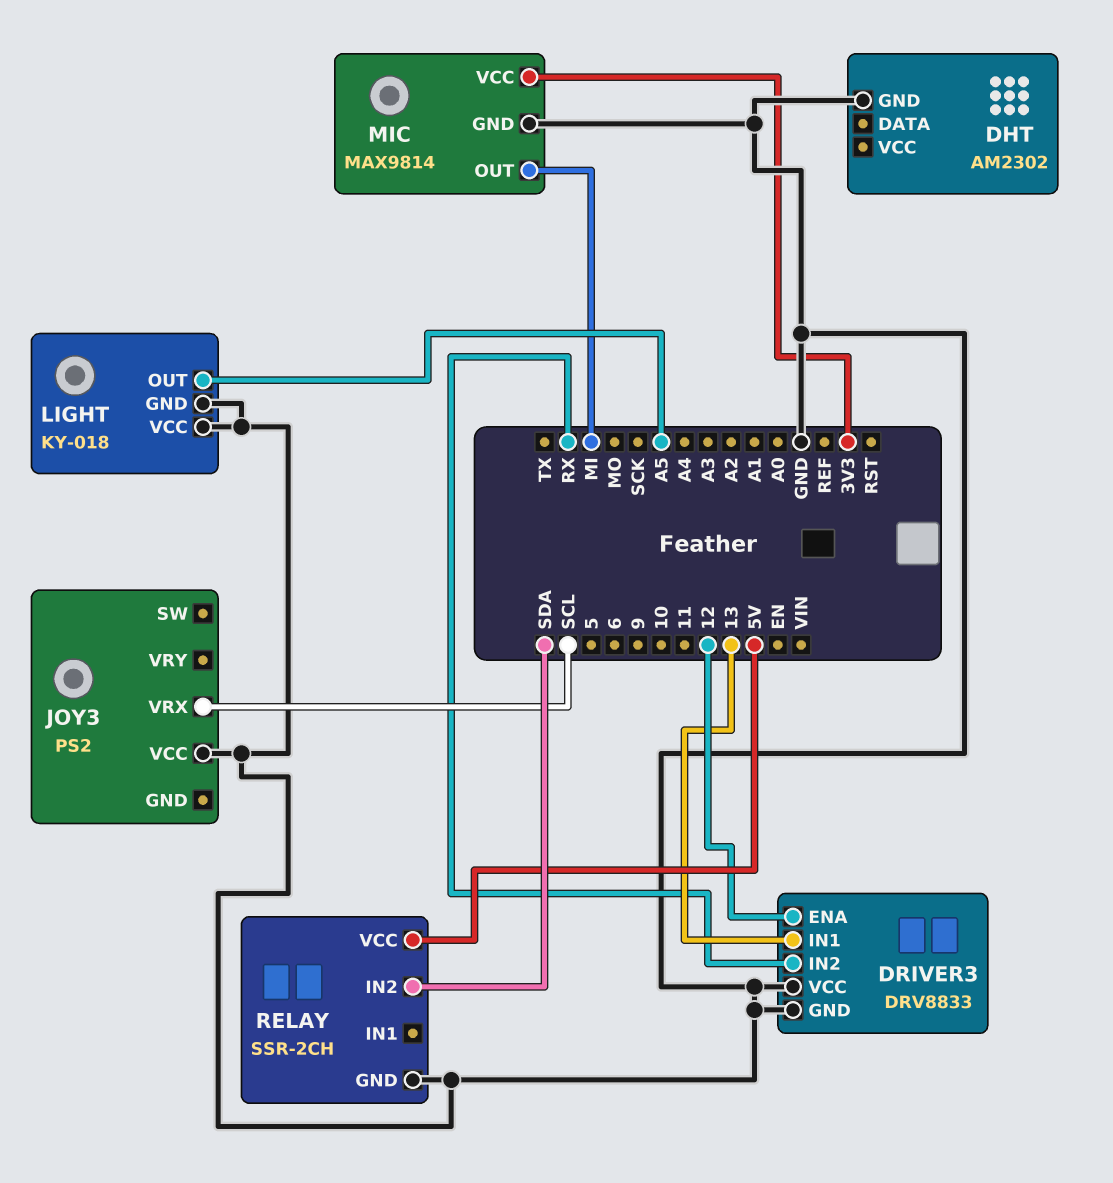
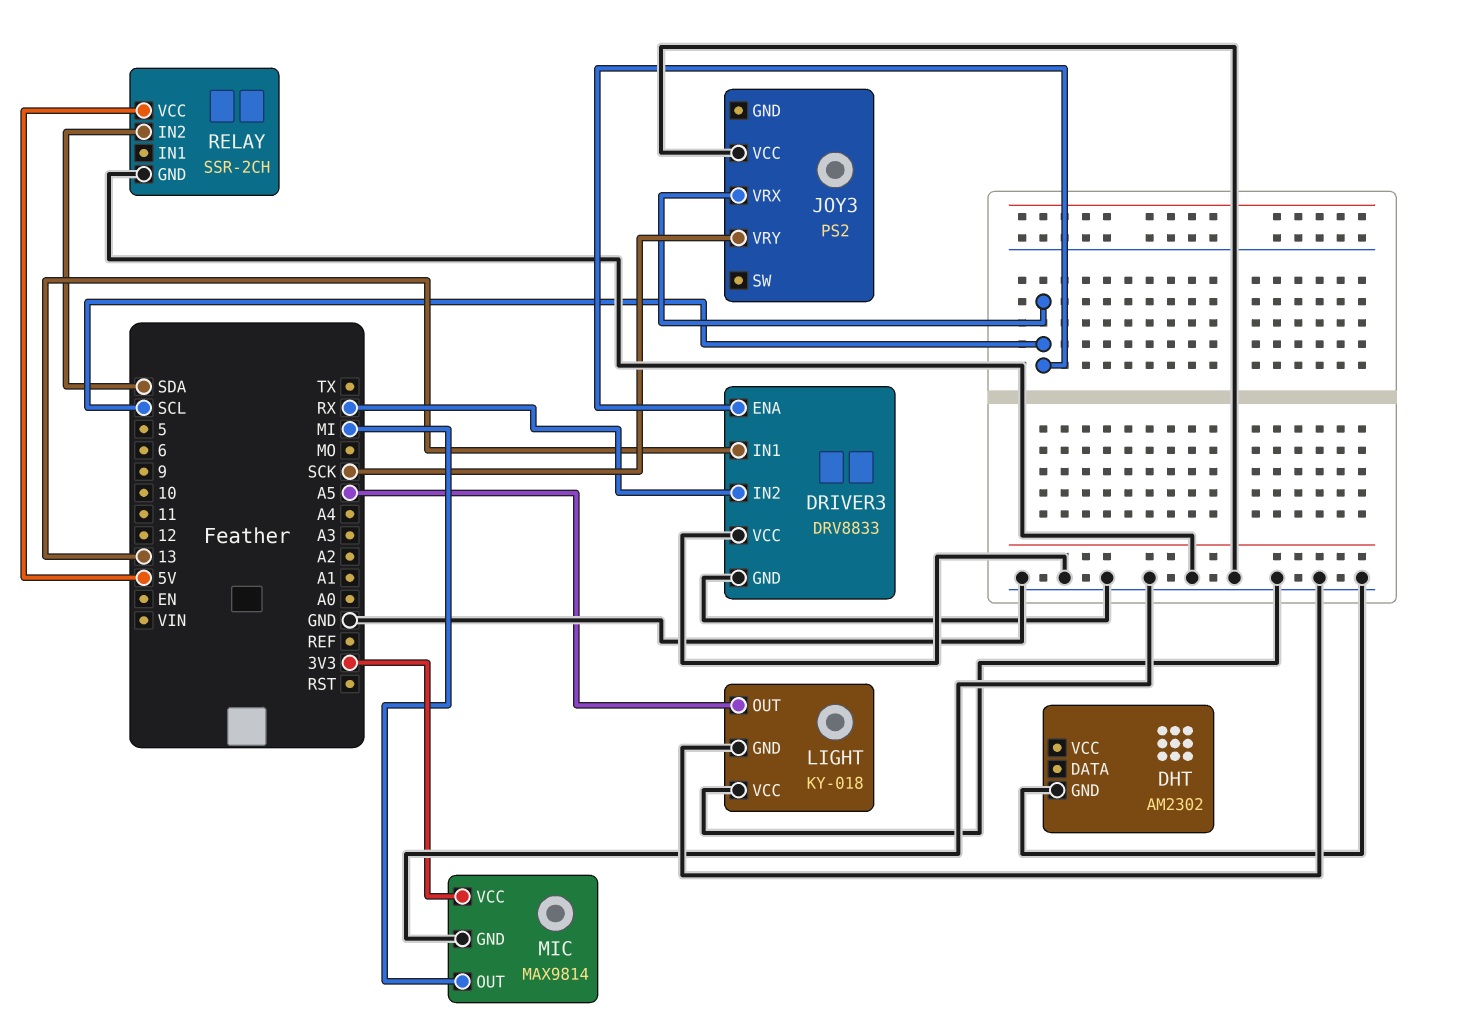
DRIVER3 pin ENA: 12 -> SCL
JOY3 pin VRY: none -> SCK

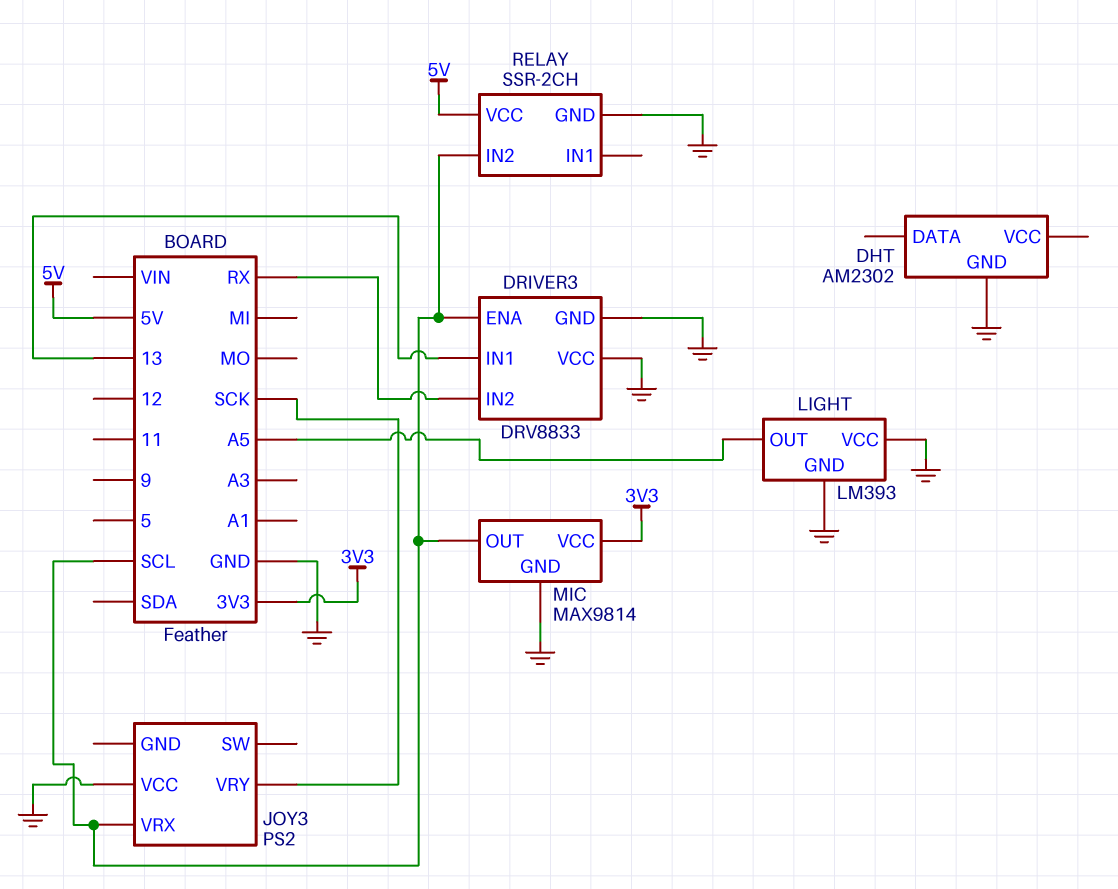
LIGHT: KY-018 -> LM393
MIC pin OUT: MI -> SCL
RELAY pin IN2: SDA -> SCL

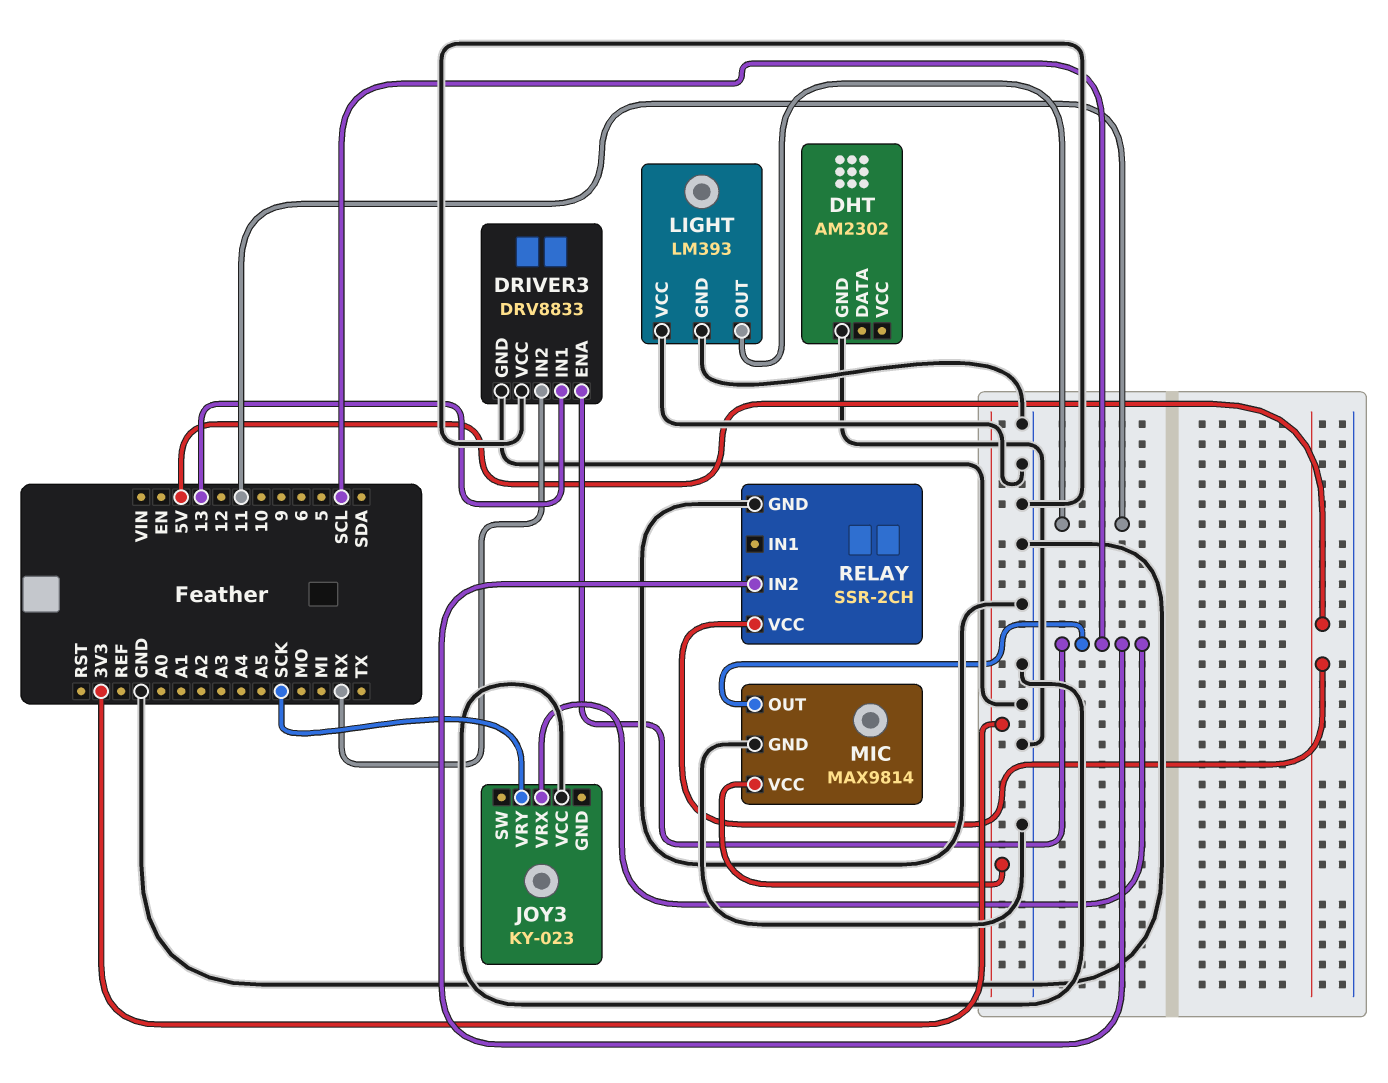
JOY3: PS2 -> KY-023
LIGHT pin OUT: A5 -> 11

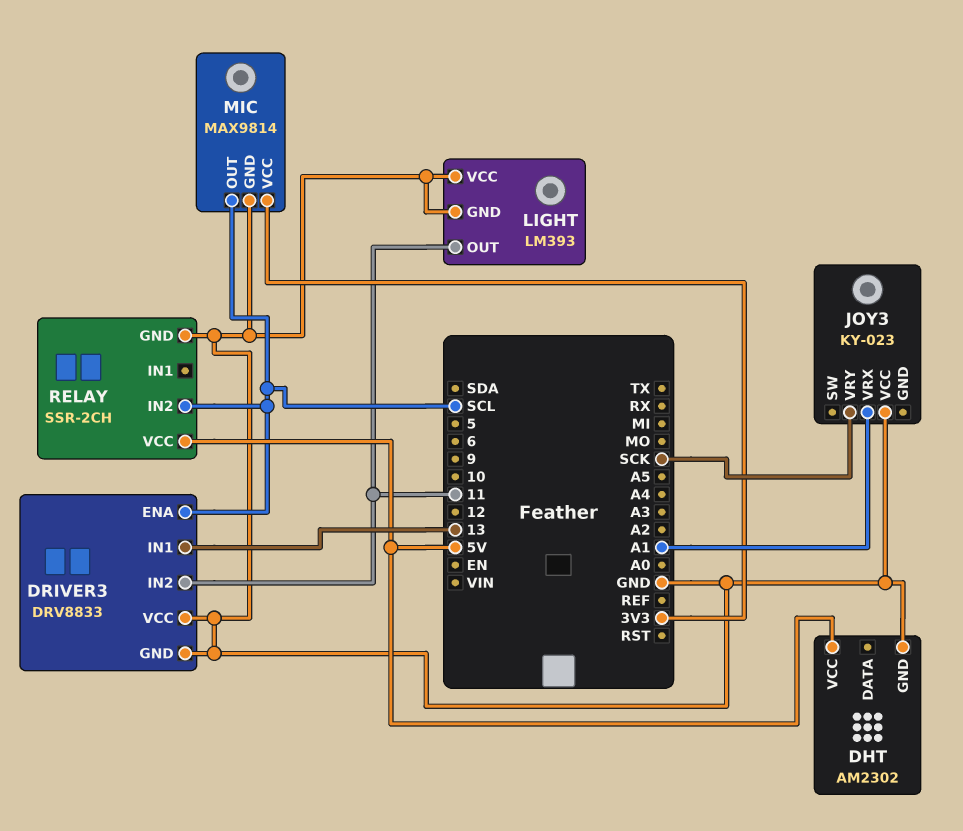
DHT pin VCC: none -> 5V
DRIVER3 pin IN2: RX -> 11
JOY3 pin VRX: SCL -> A1

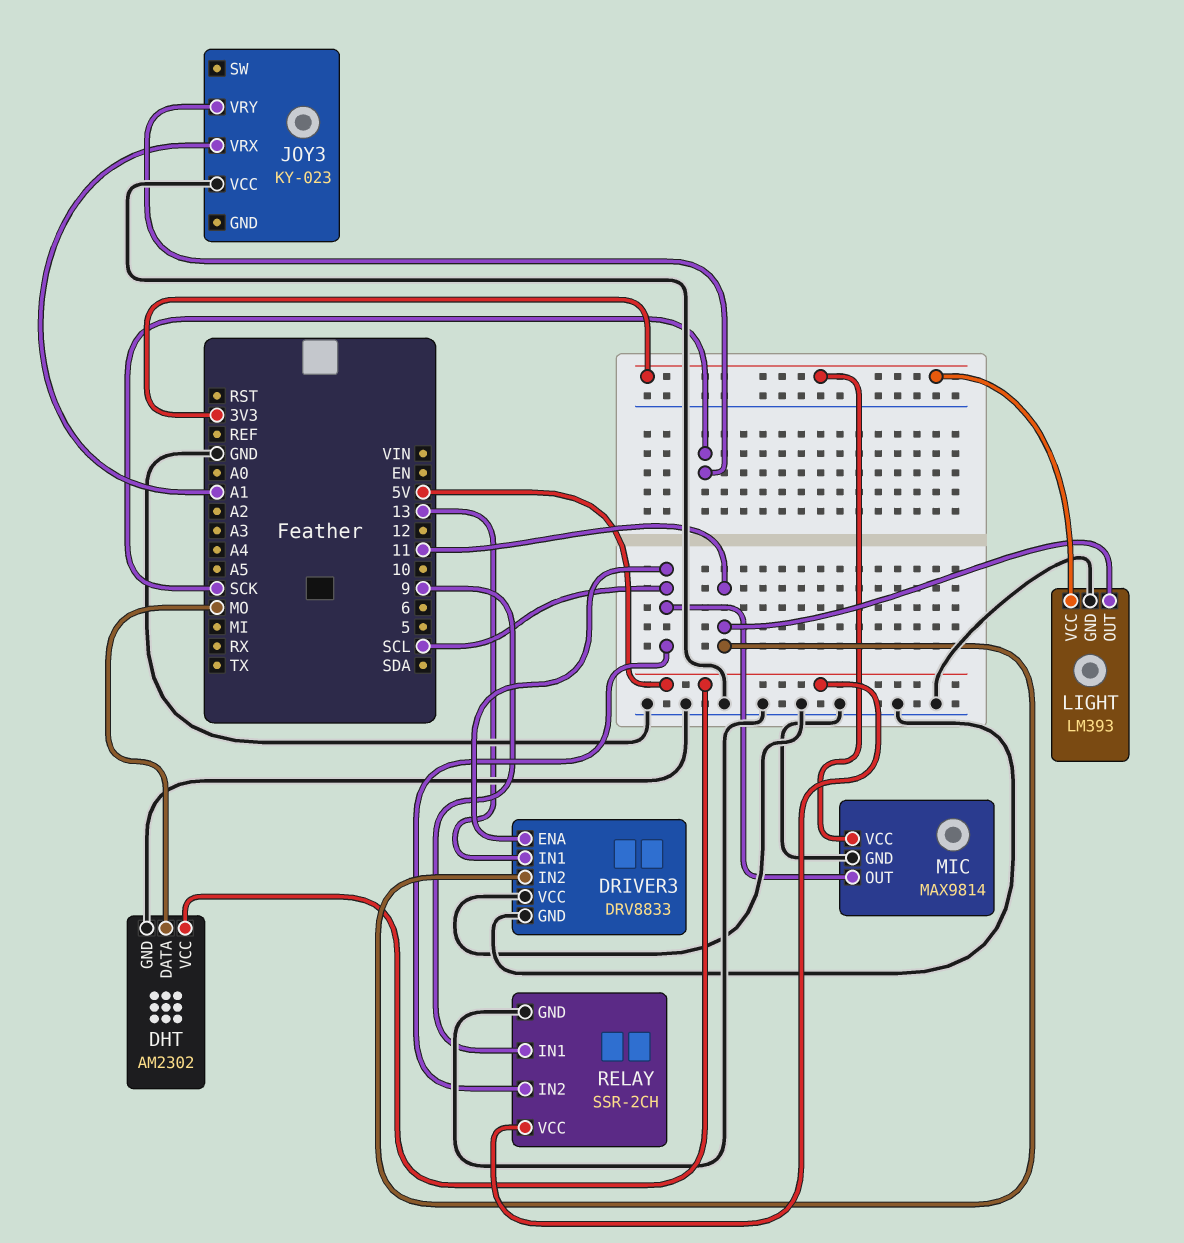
DHT pin DATA: none -> MO
LIGHT pin VCC: GND -> 3V3
RELAY pin IN1: none -> 9

